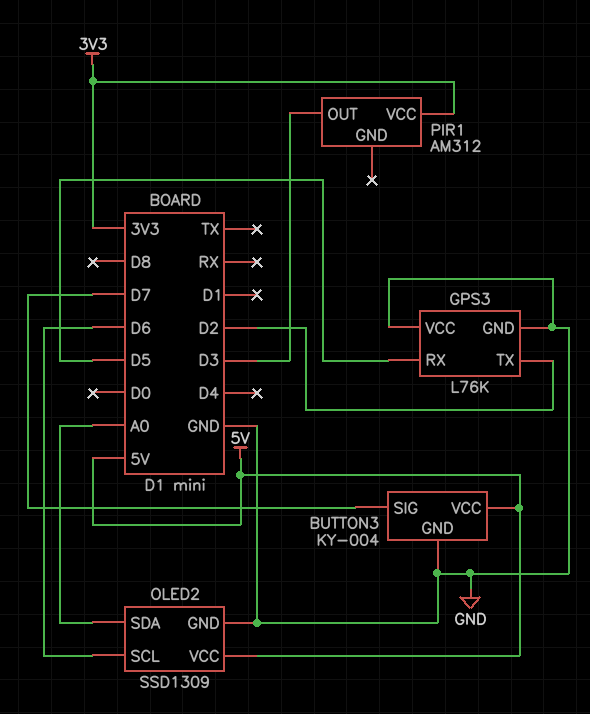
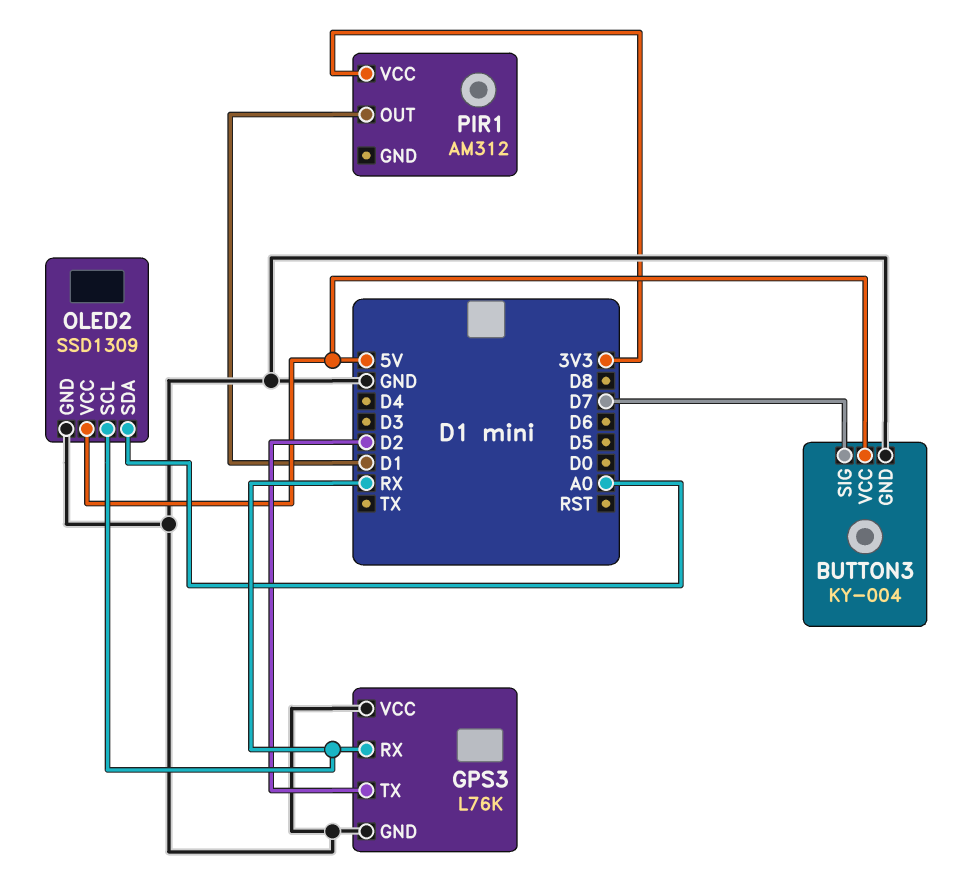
GPS3 pin RX: D5 -> RX
OLED2 pin SCL: D6 -> RX
PIR1 pin OUT: D3 -> D1

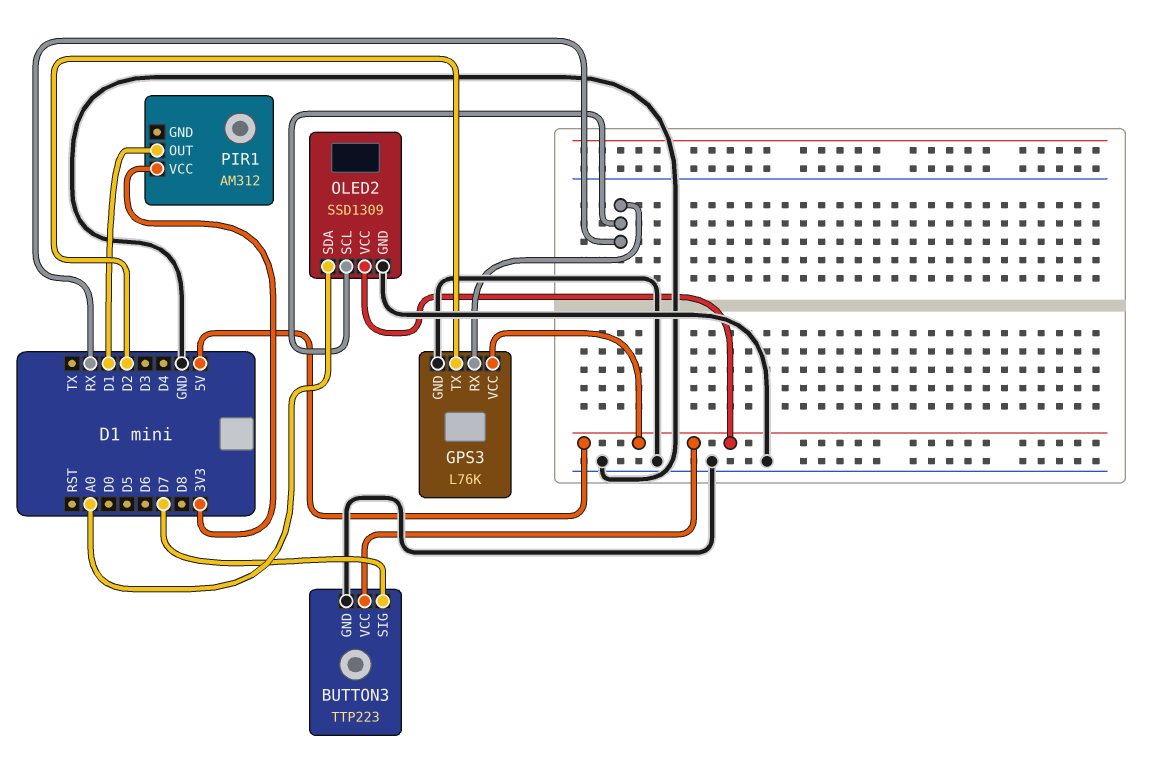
BUTTON3: KY-004 -> TTP223
GPS3 pin VCC: GND -> 5V

